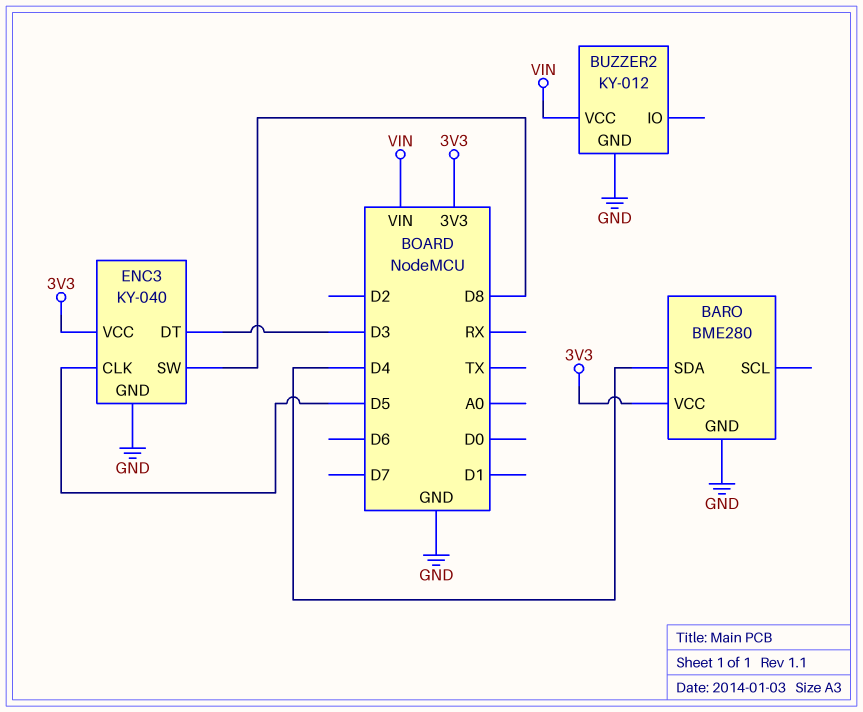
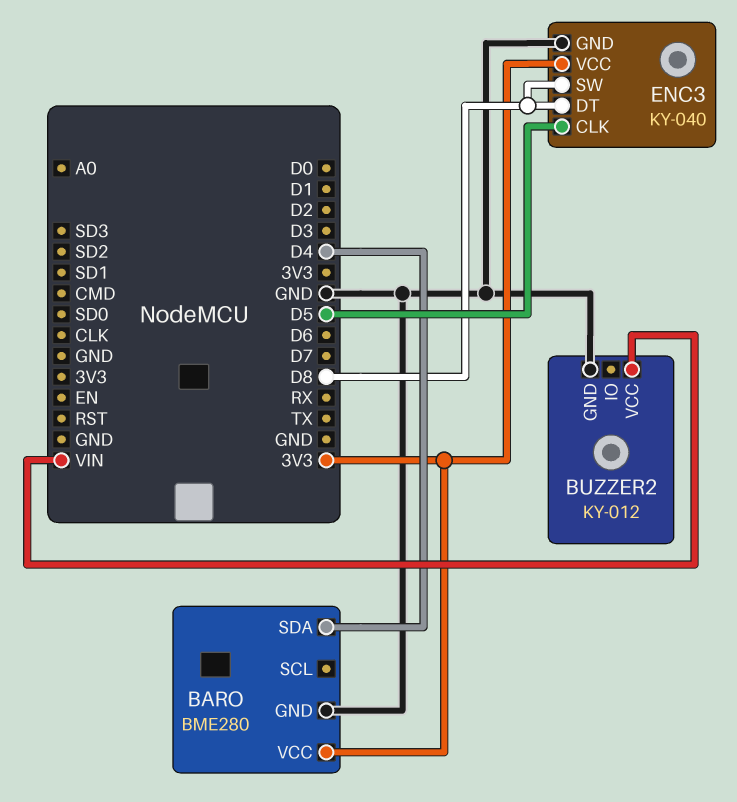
ENC3 pin DT: D3 -> D8

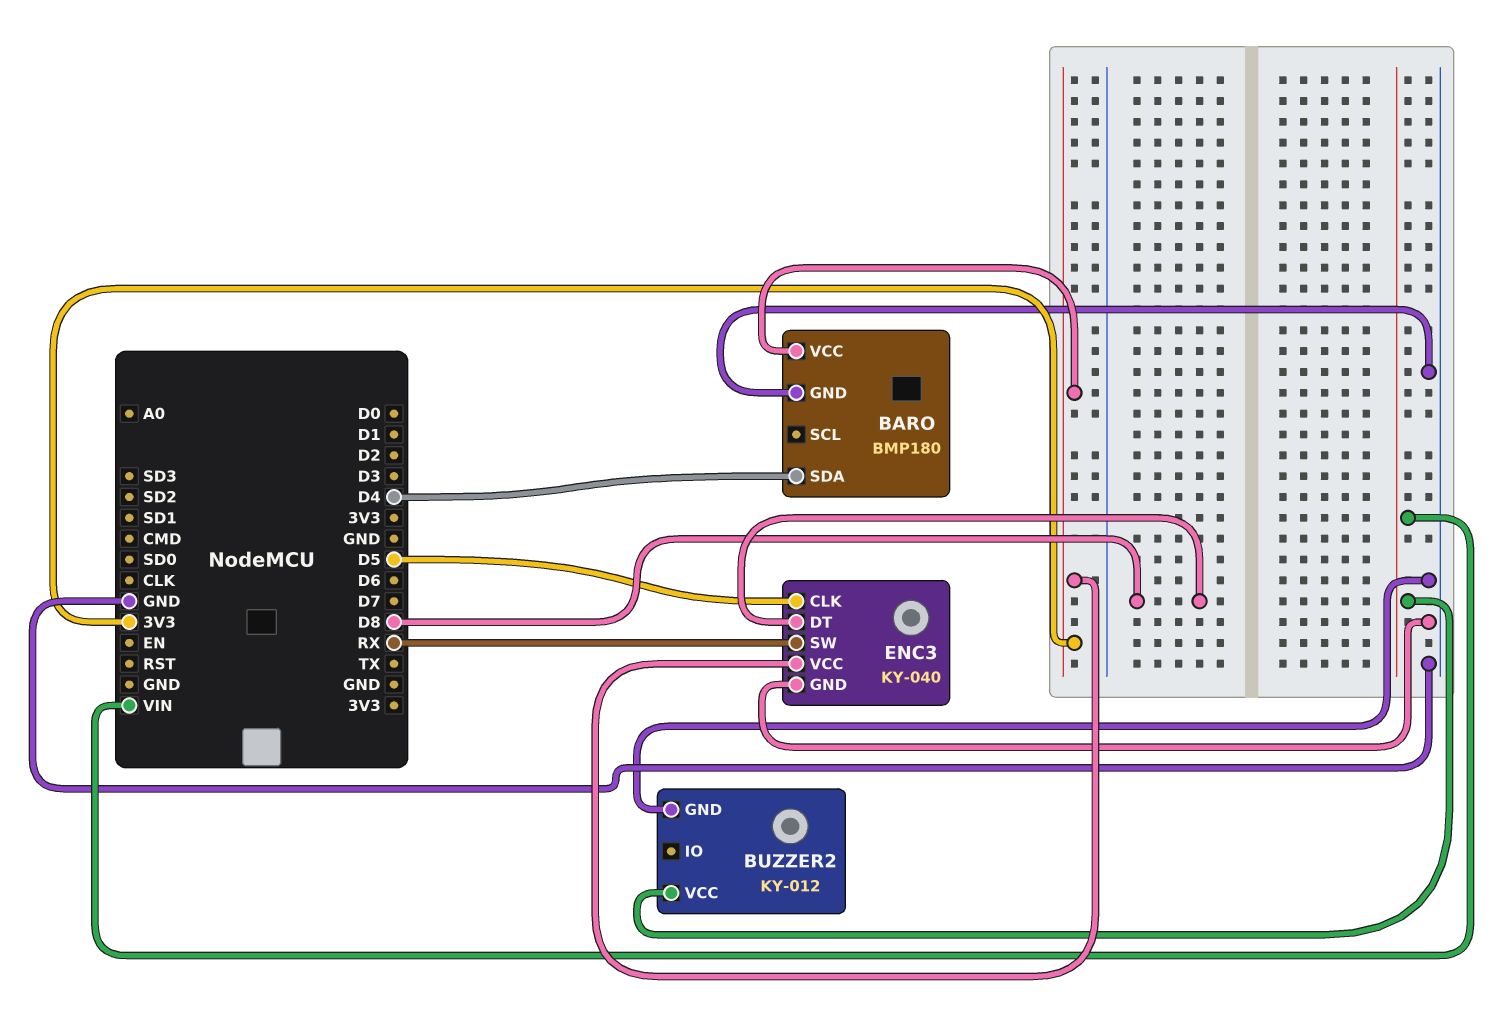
BARO: BME280 -> BMP180
ENC3 pin SW: D8 -> RX

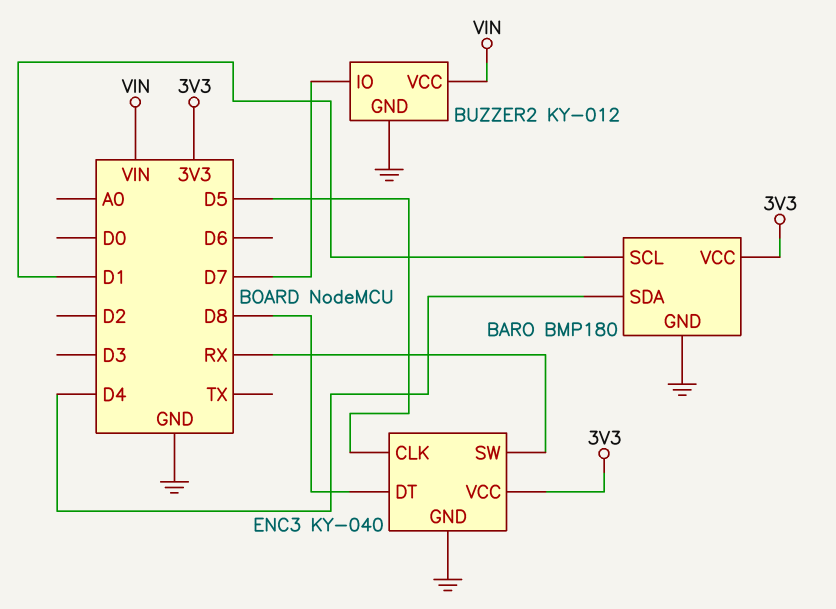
BARO pin SCL: none -> D1
BUZZER2 pin IO: none -> D7

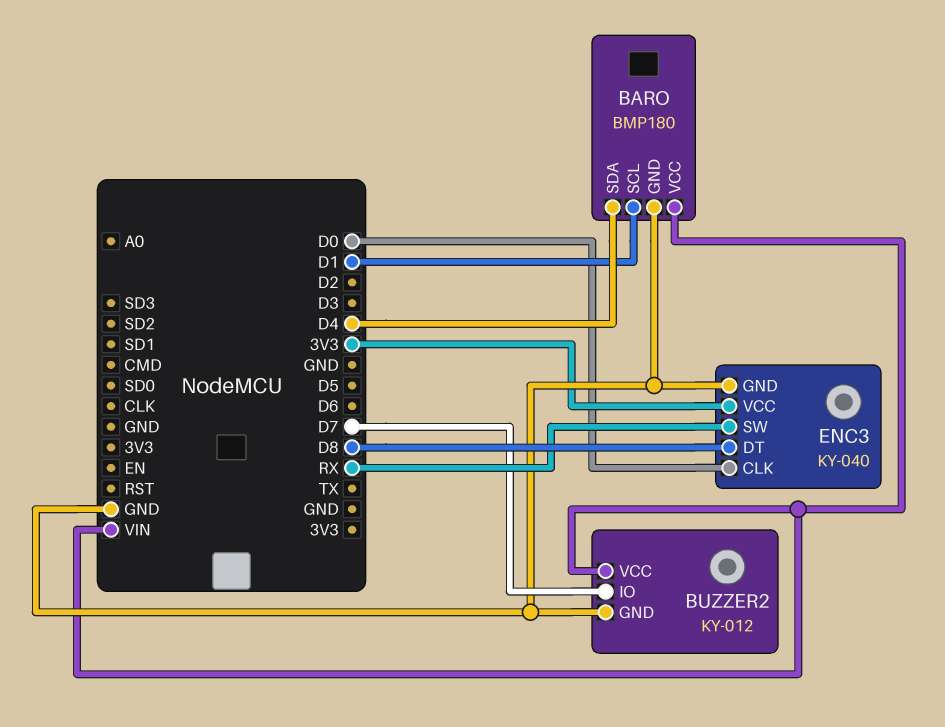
BARO pin VCC: 3V3 -> VIN
ENC3 pin CLK: D5 -> D0

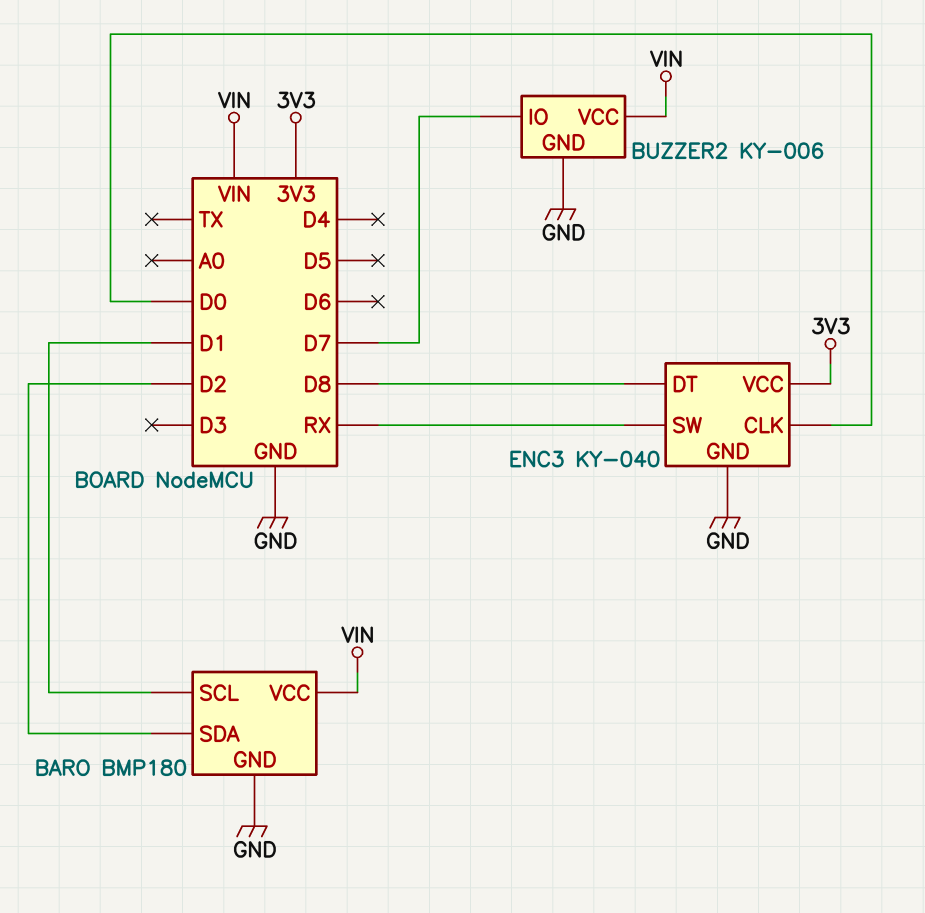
BARO pin SDA: D4 -> D2
BUZZER2: KY-012 -> KY-006

